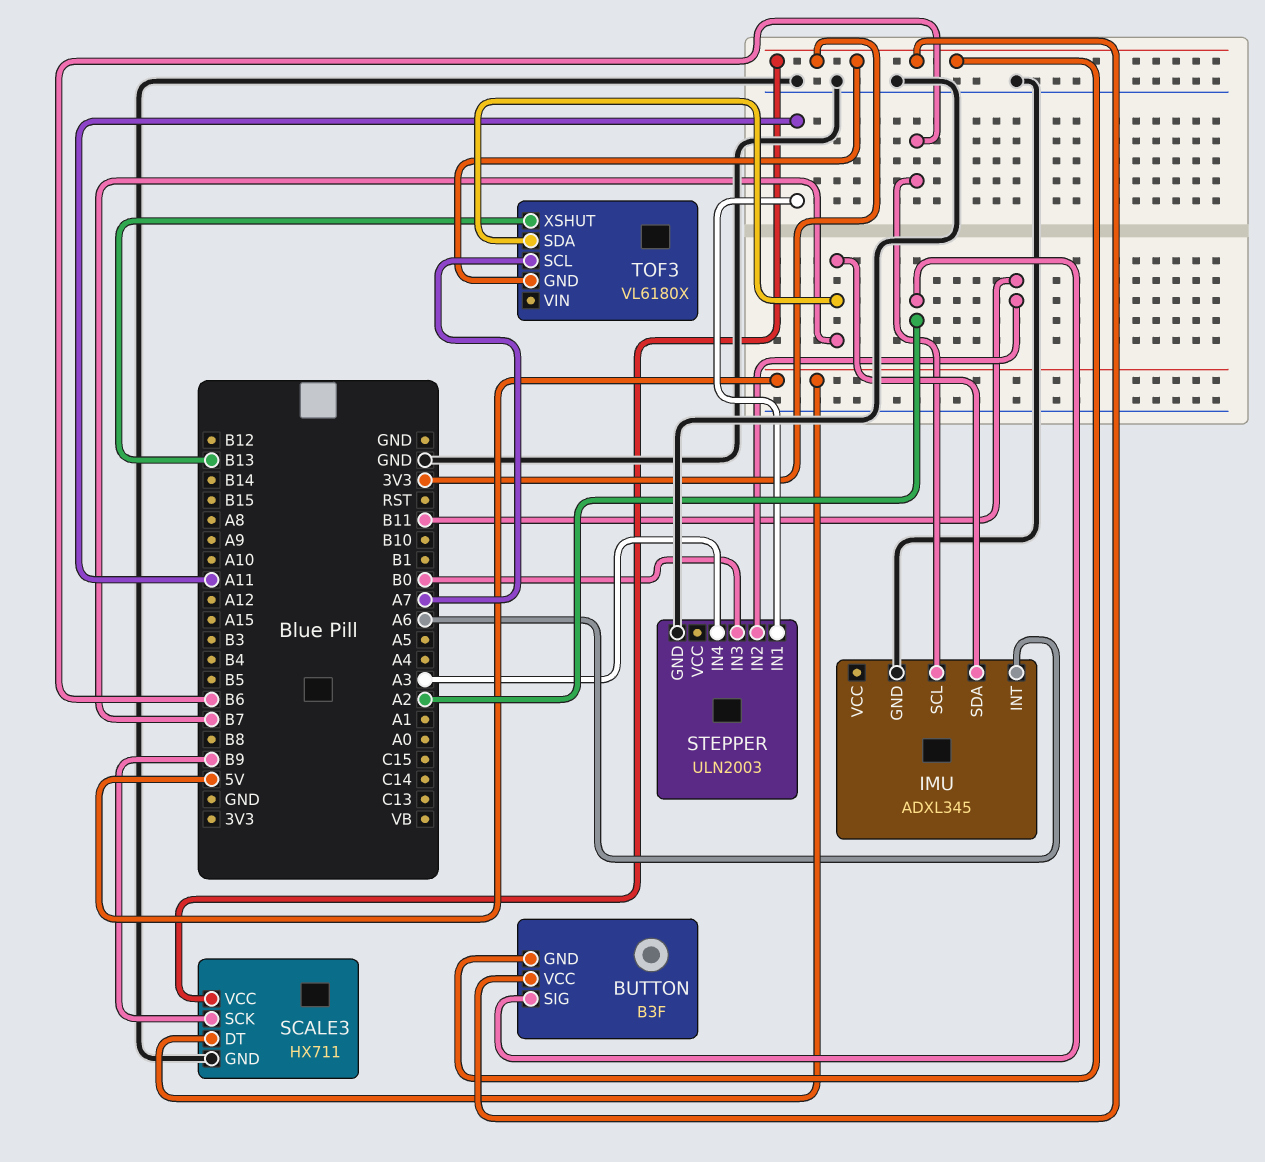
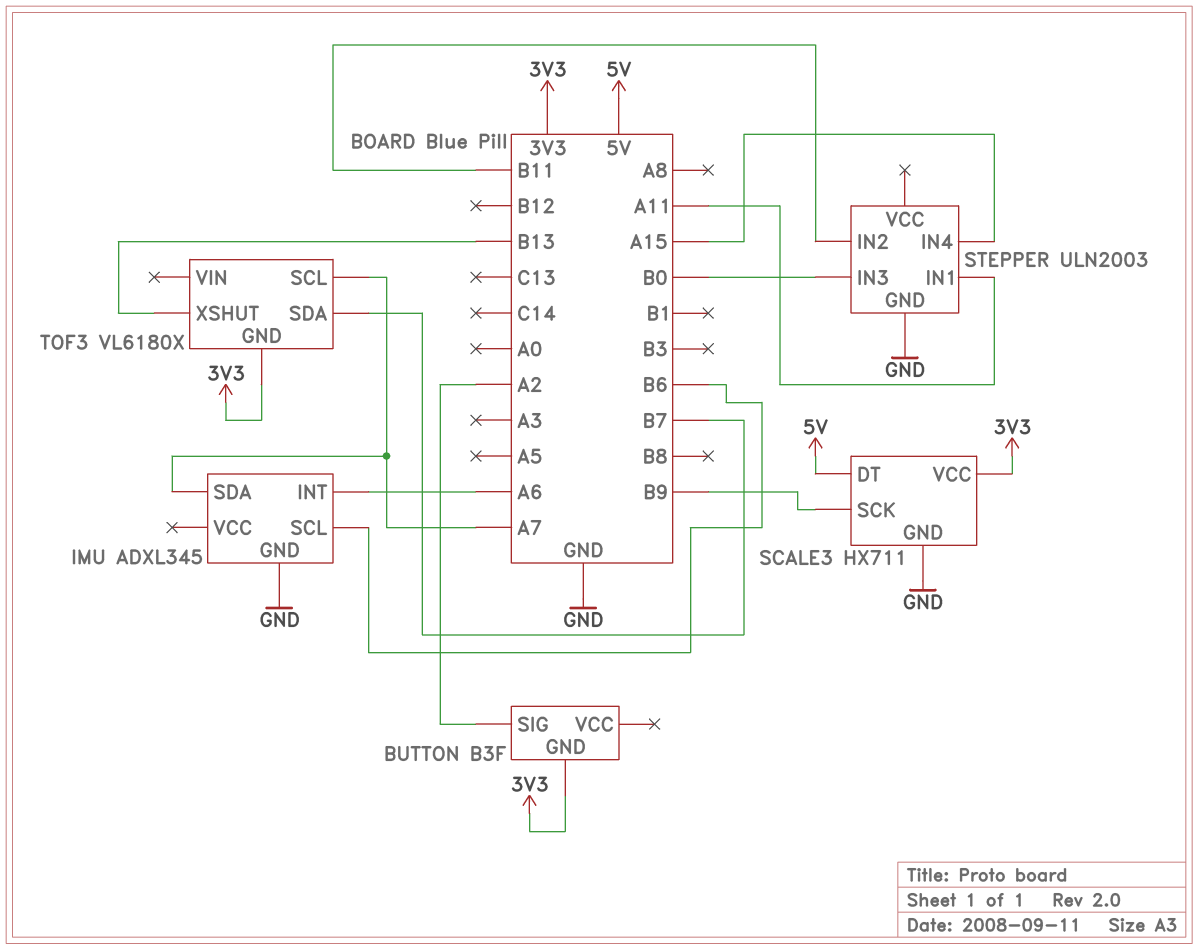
BUTTON pin VCC: 3V3 -> none
IMU pin SDA: B7 -> A7
STEPPER pin IN4: A3 -> A15

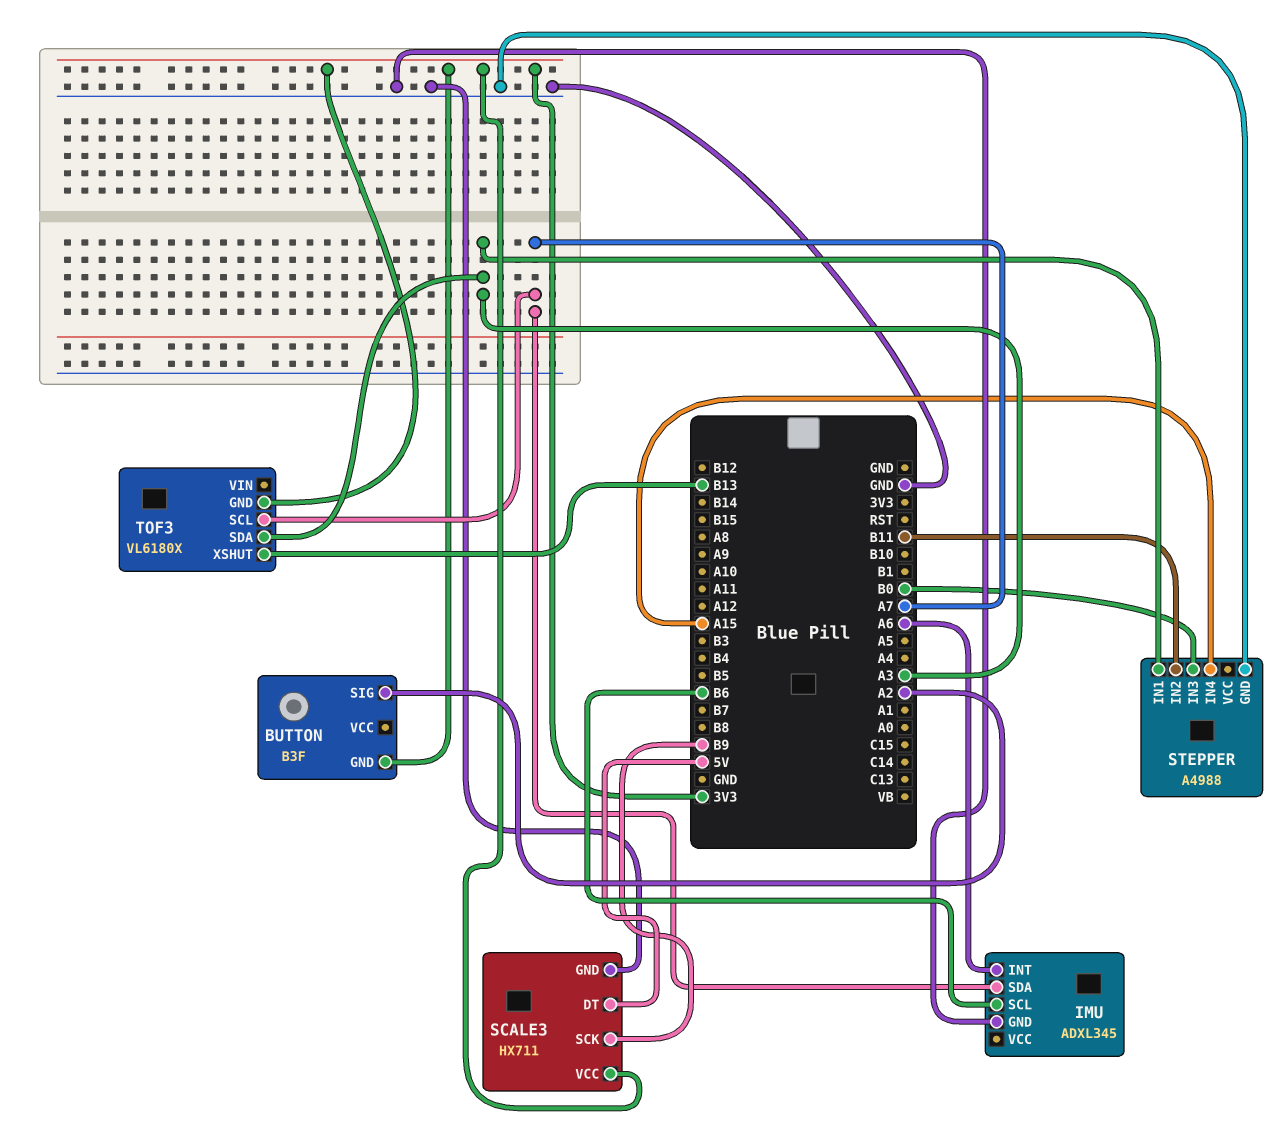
STEPPER: ULN2003 -> A4988
STEPPER pin IN1: A11 -> A3
TOF3 pin SDA: B7 -> A3

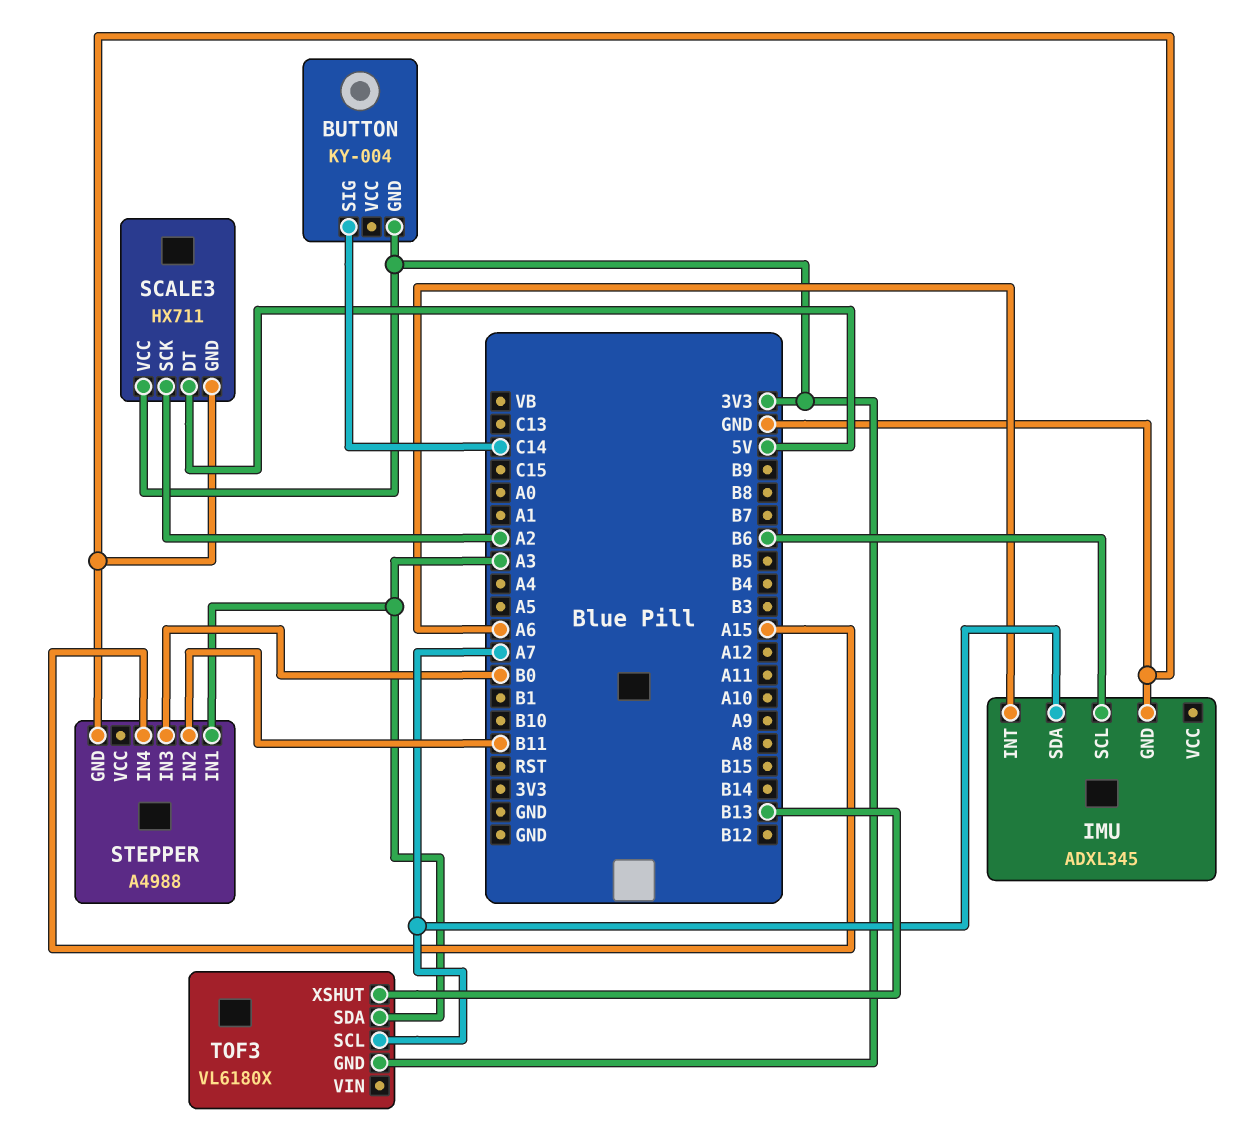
BUTTON: B3F -> KY-004
BUTTON pin SIG: A2 -> C14
SCALE3 pin SCK: B9 -> A2

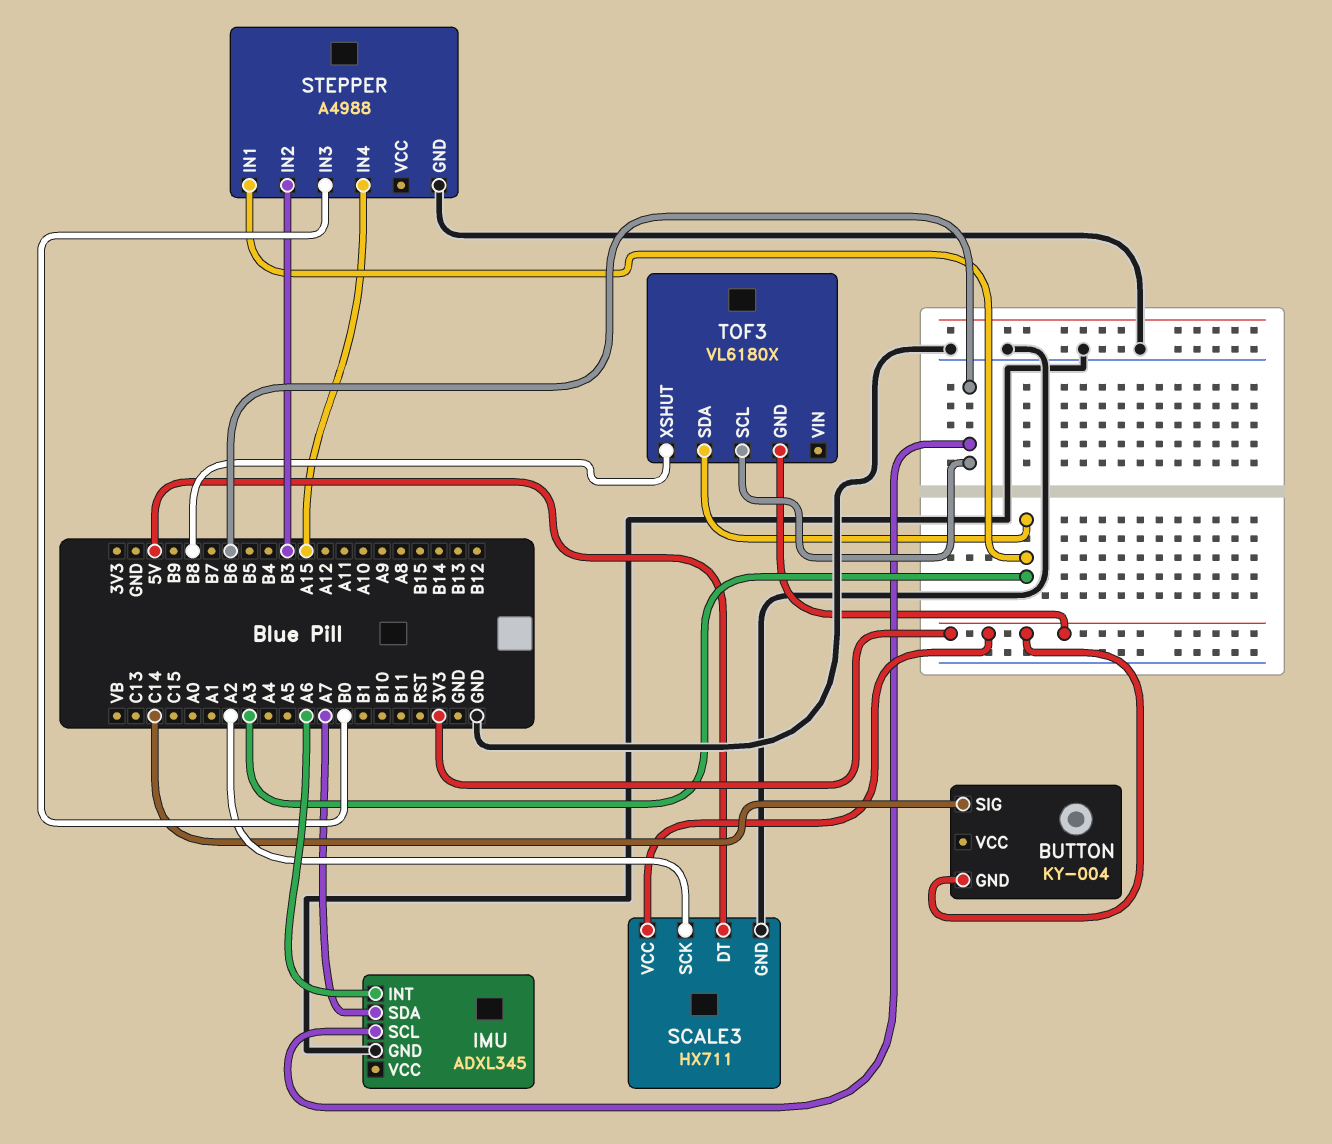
STEPPER pin IN2: B11 -> B3
TOF3 pin SCL: A7 -> B6
TOF3 pin XSHUT: B13 -> B8

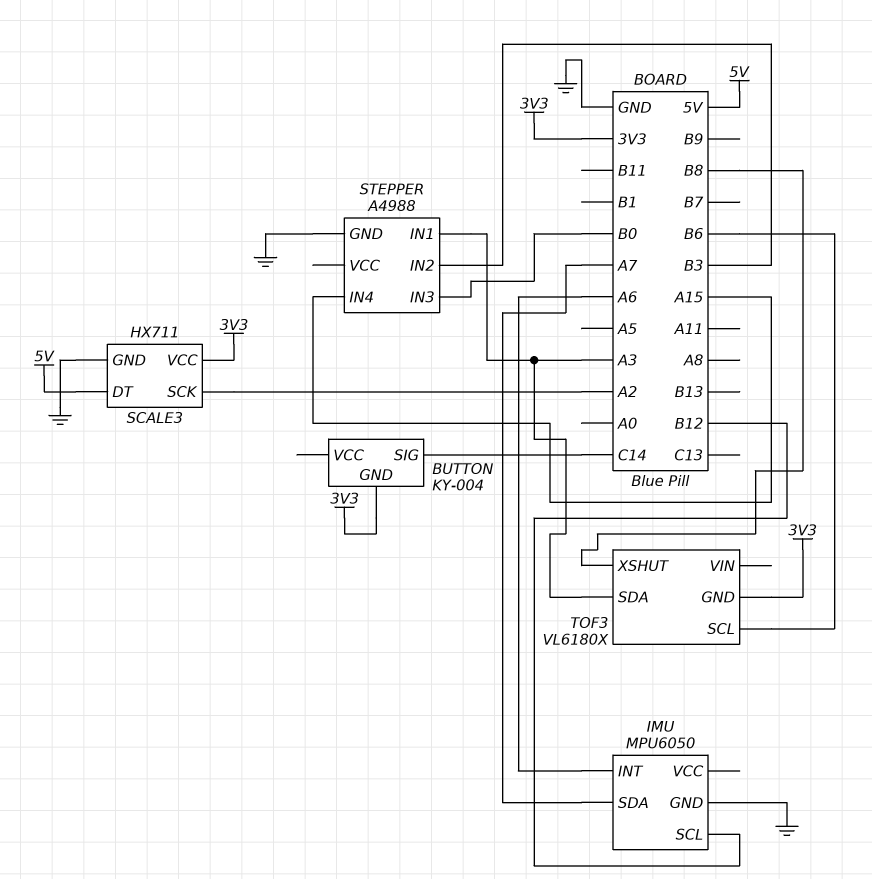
IMU: ADXL345 -> MPU6050
IMU pin SCL: B6 -> B12

